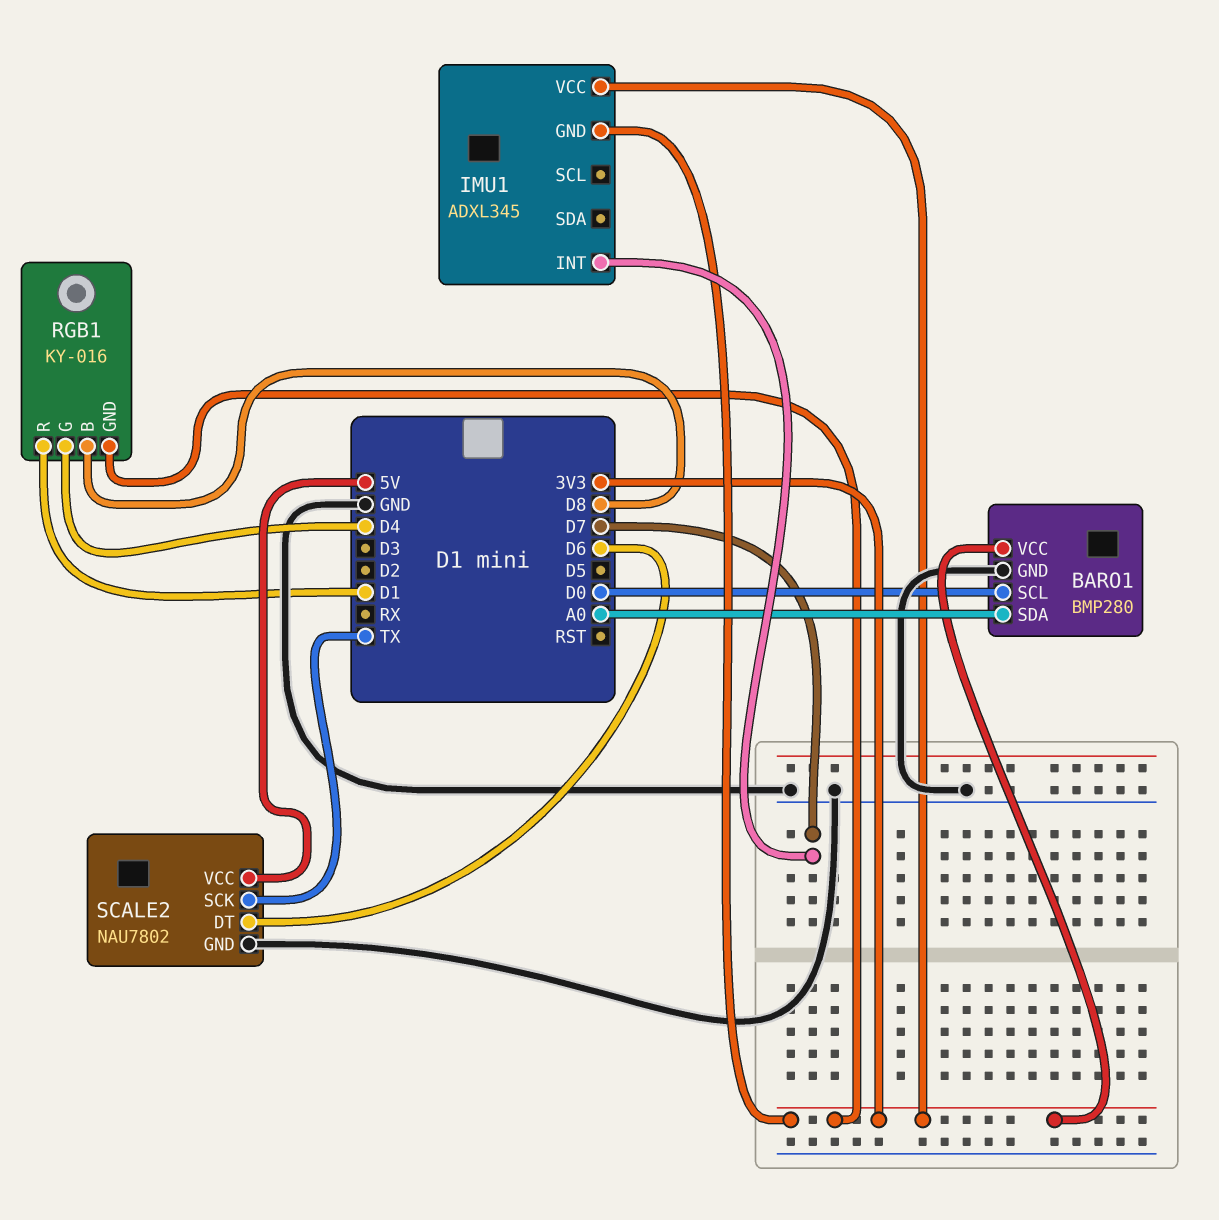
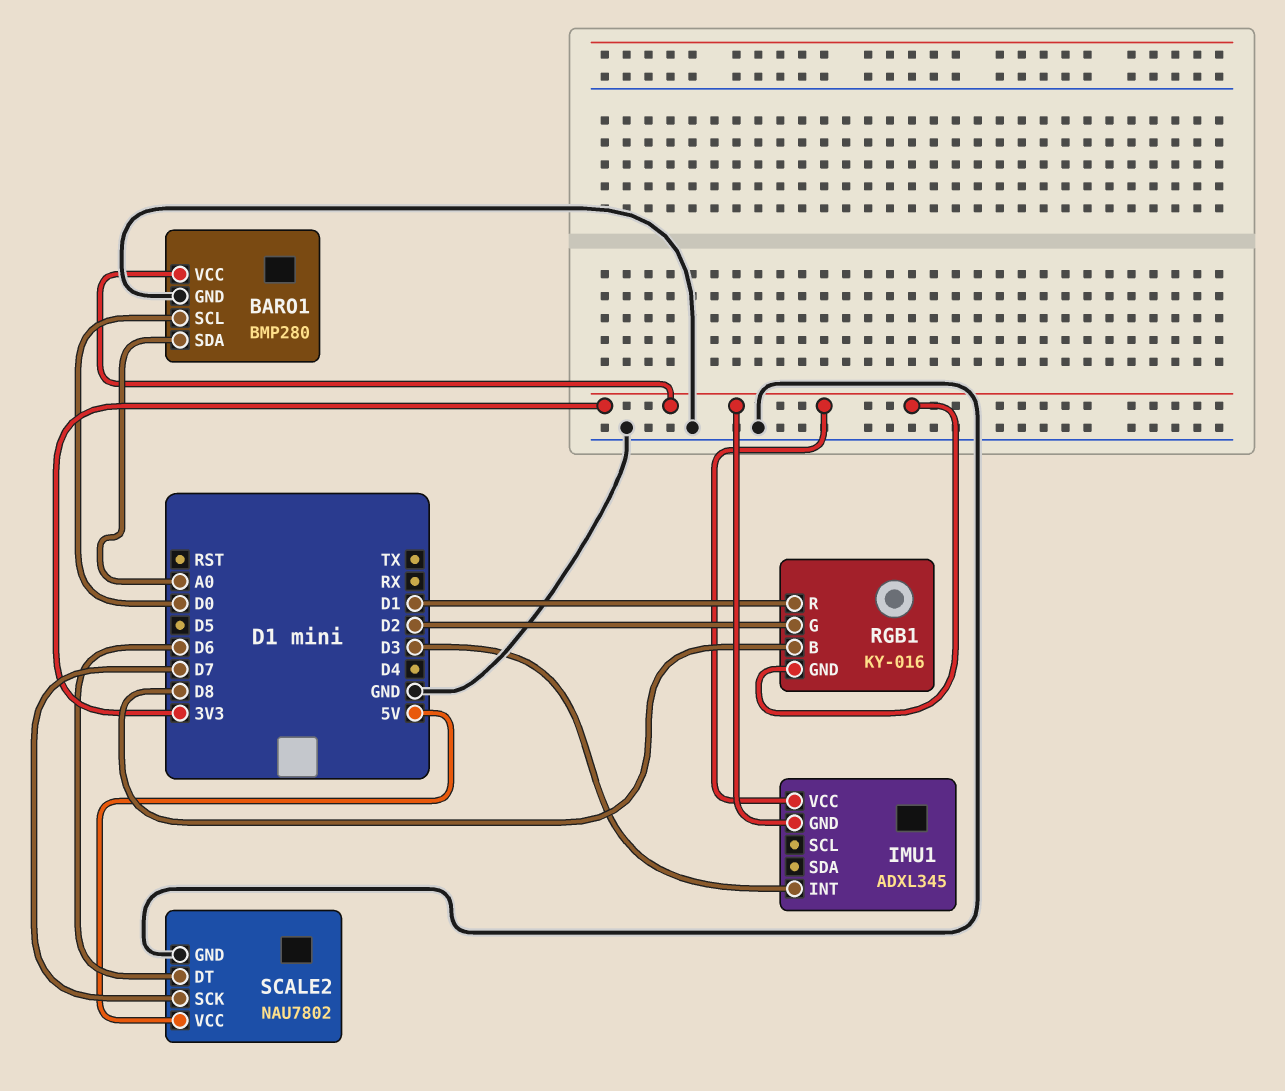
IMU1 pin INT: D7 -> D3
RGB1 pin G: D4 -> D2
SCALE2 pin SCK: TX -> D7

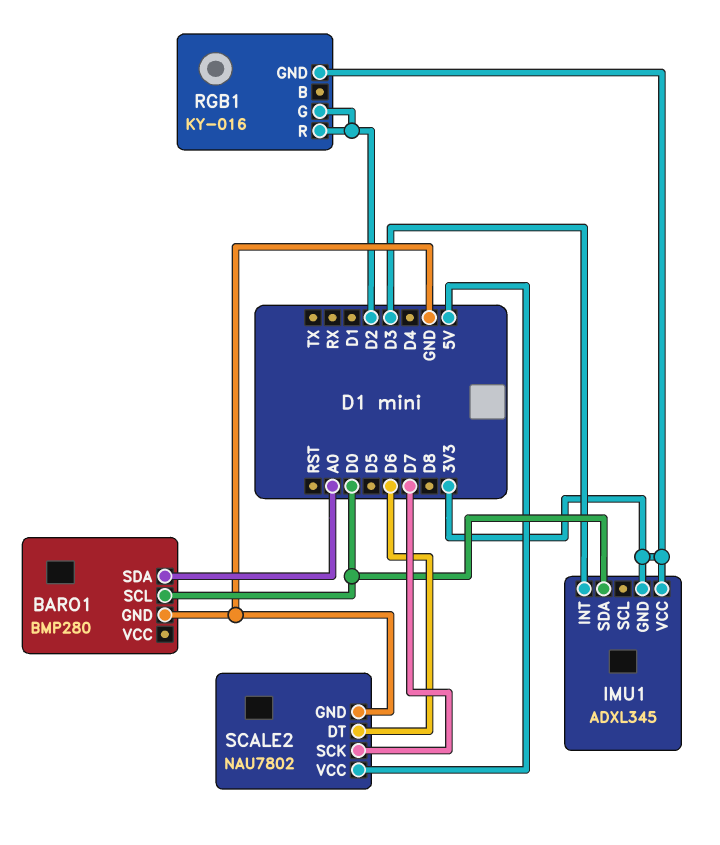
BARO1 pin VCC: 3V3 -> none
IMU1 pin SDA: none -> D0
RGB1 pin B: D8 -> none
RGB1 pin R: D1 -> D2

